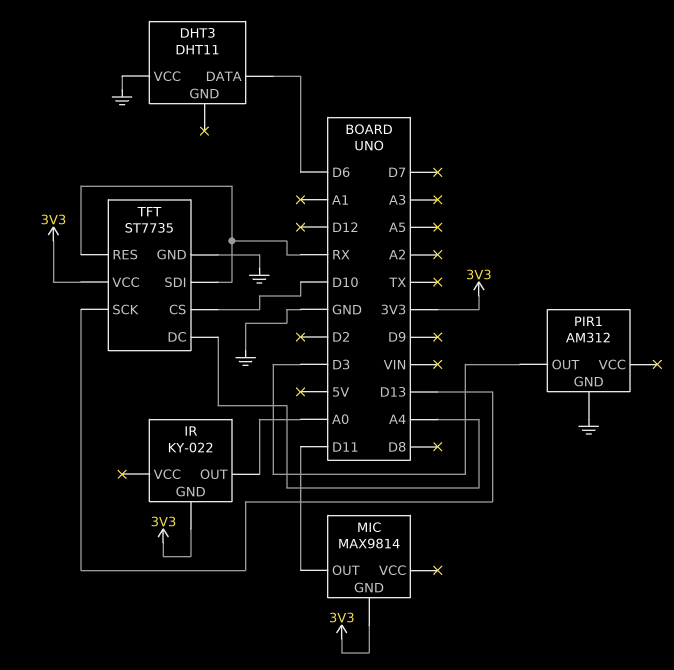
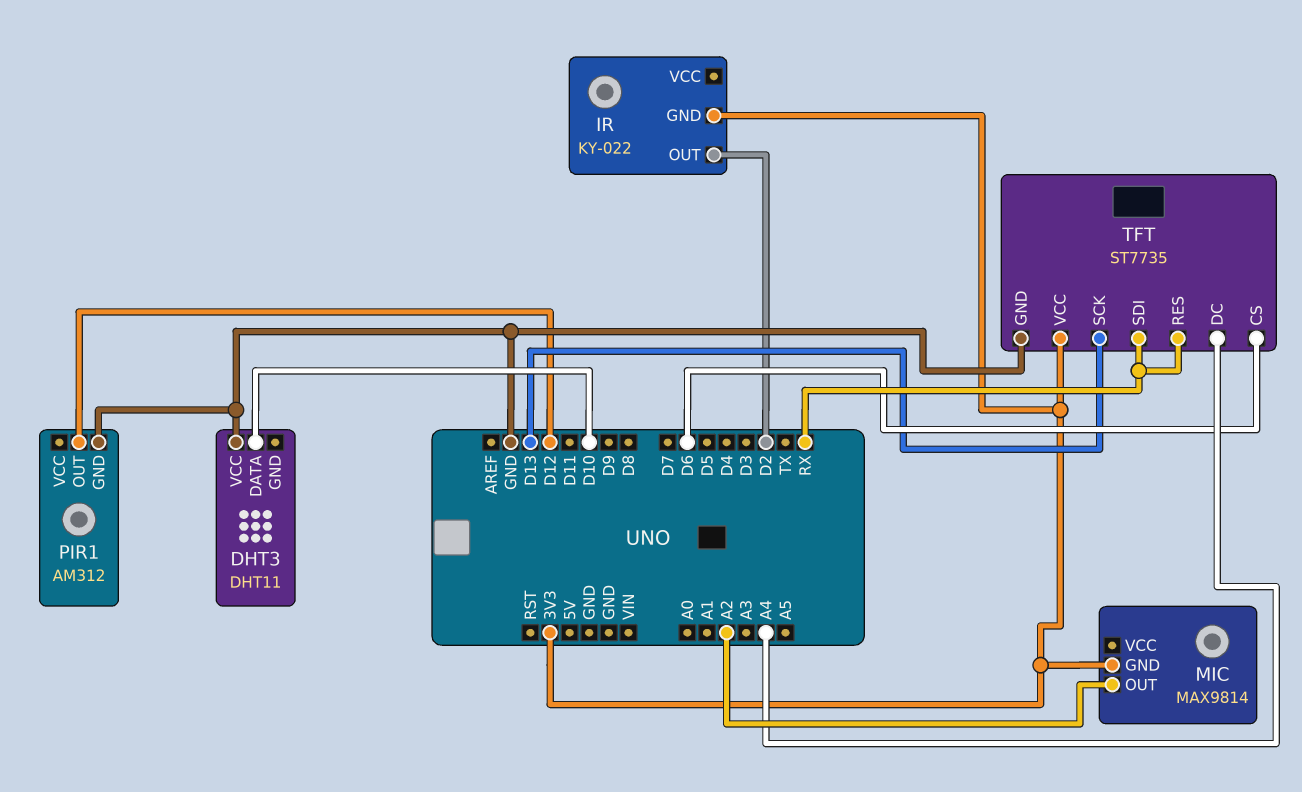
DHT3 pin DATA: D6 -> D10
IR pin OUT: A0 -> D2
MIC pin OUT: D11 -> A2
PIR1 pin OUT: D3 -> D12
TFT pin CS: D10 -> D6

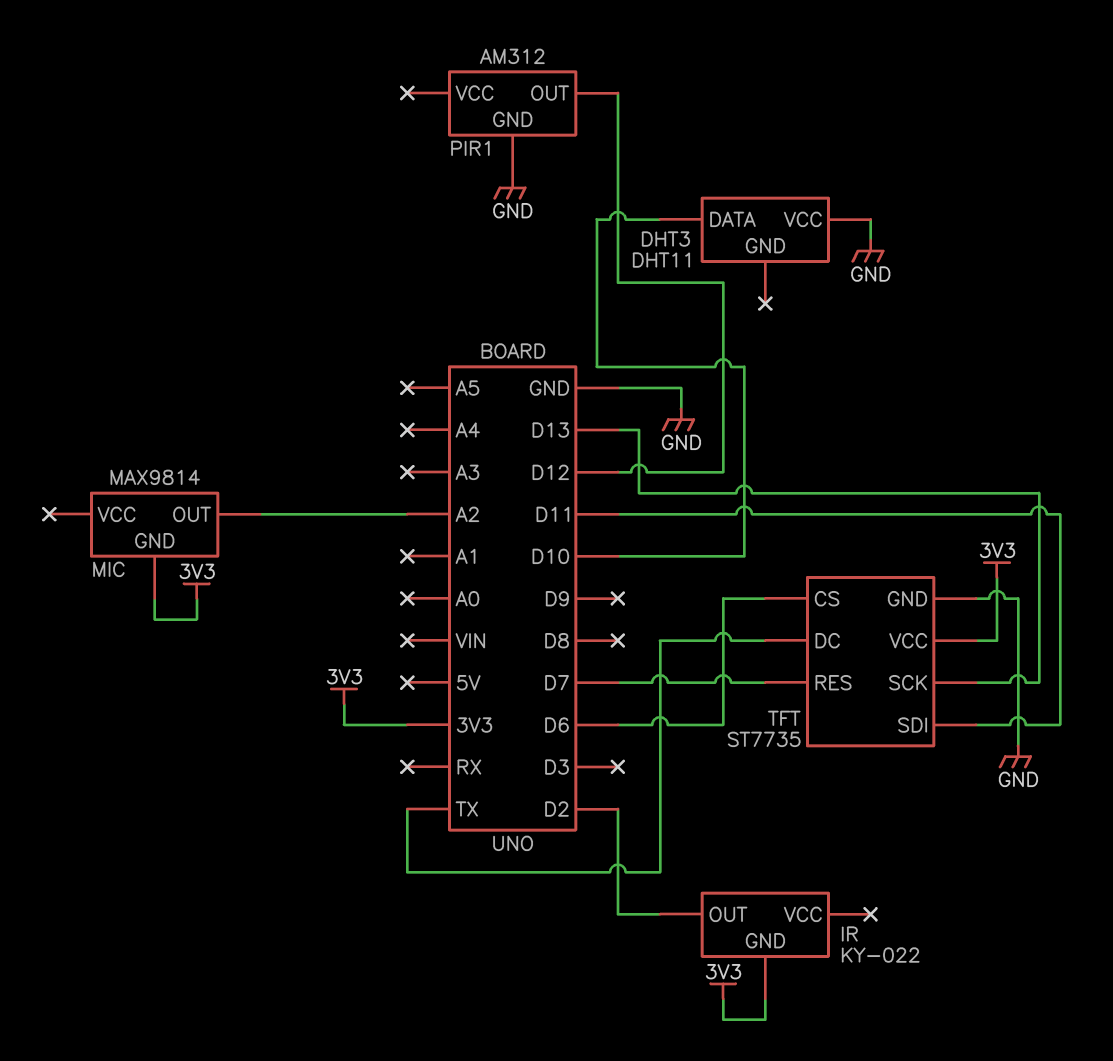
TFT pin DC: A4 -> TX
TFT pin RES: RX -> D7
TFT pin SDI: RX -> D11

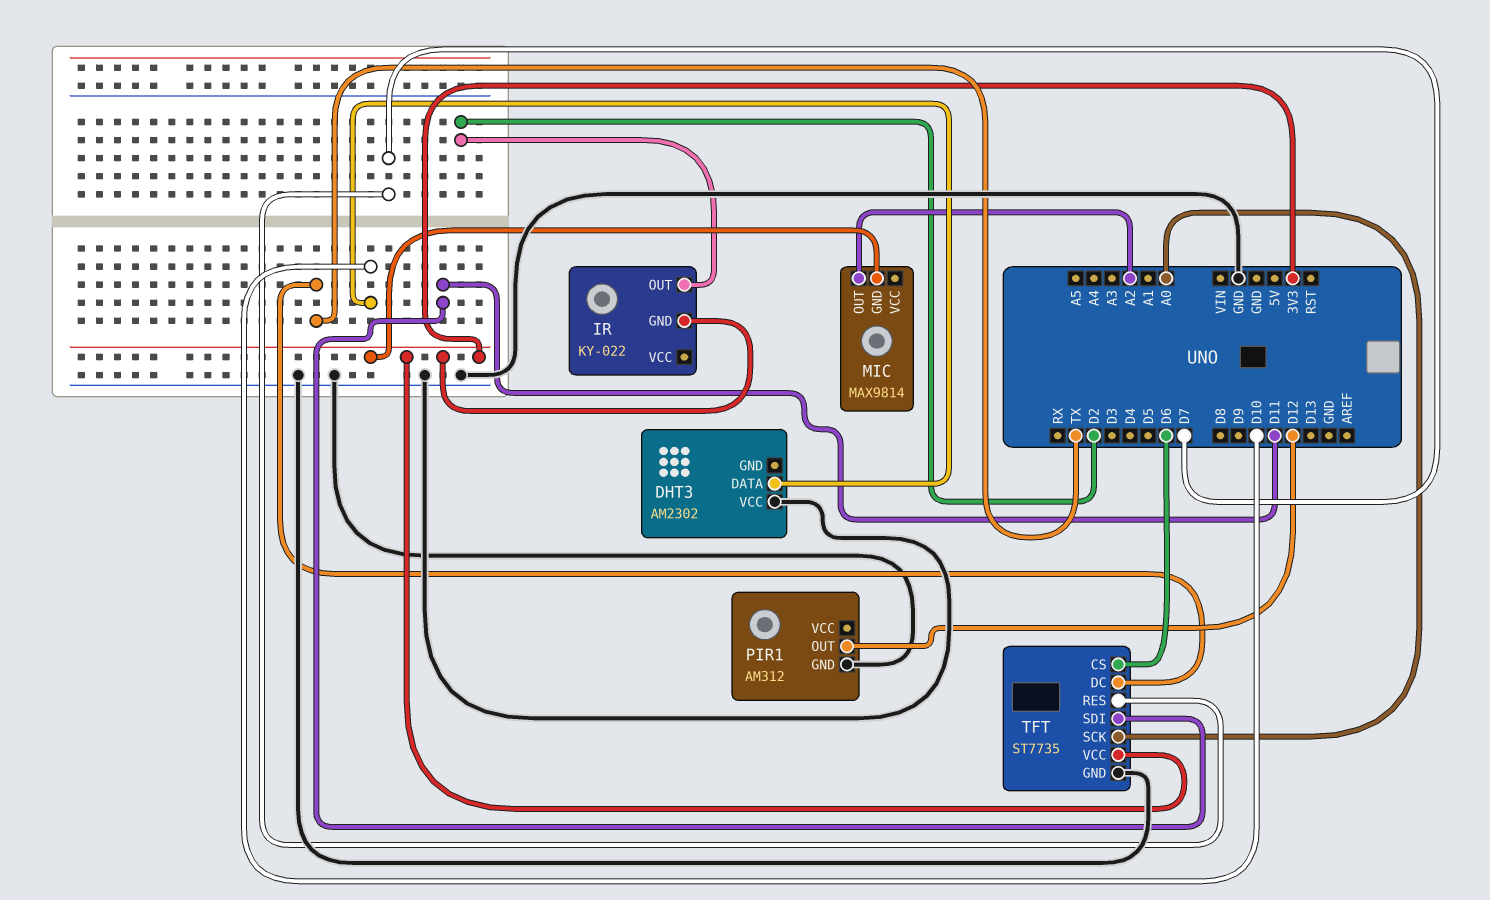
DHT3: DHT11 -> AM2302
TFT pin SCK: D13 -> A0

